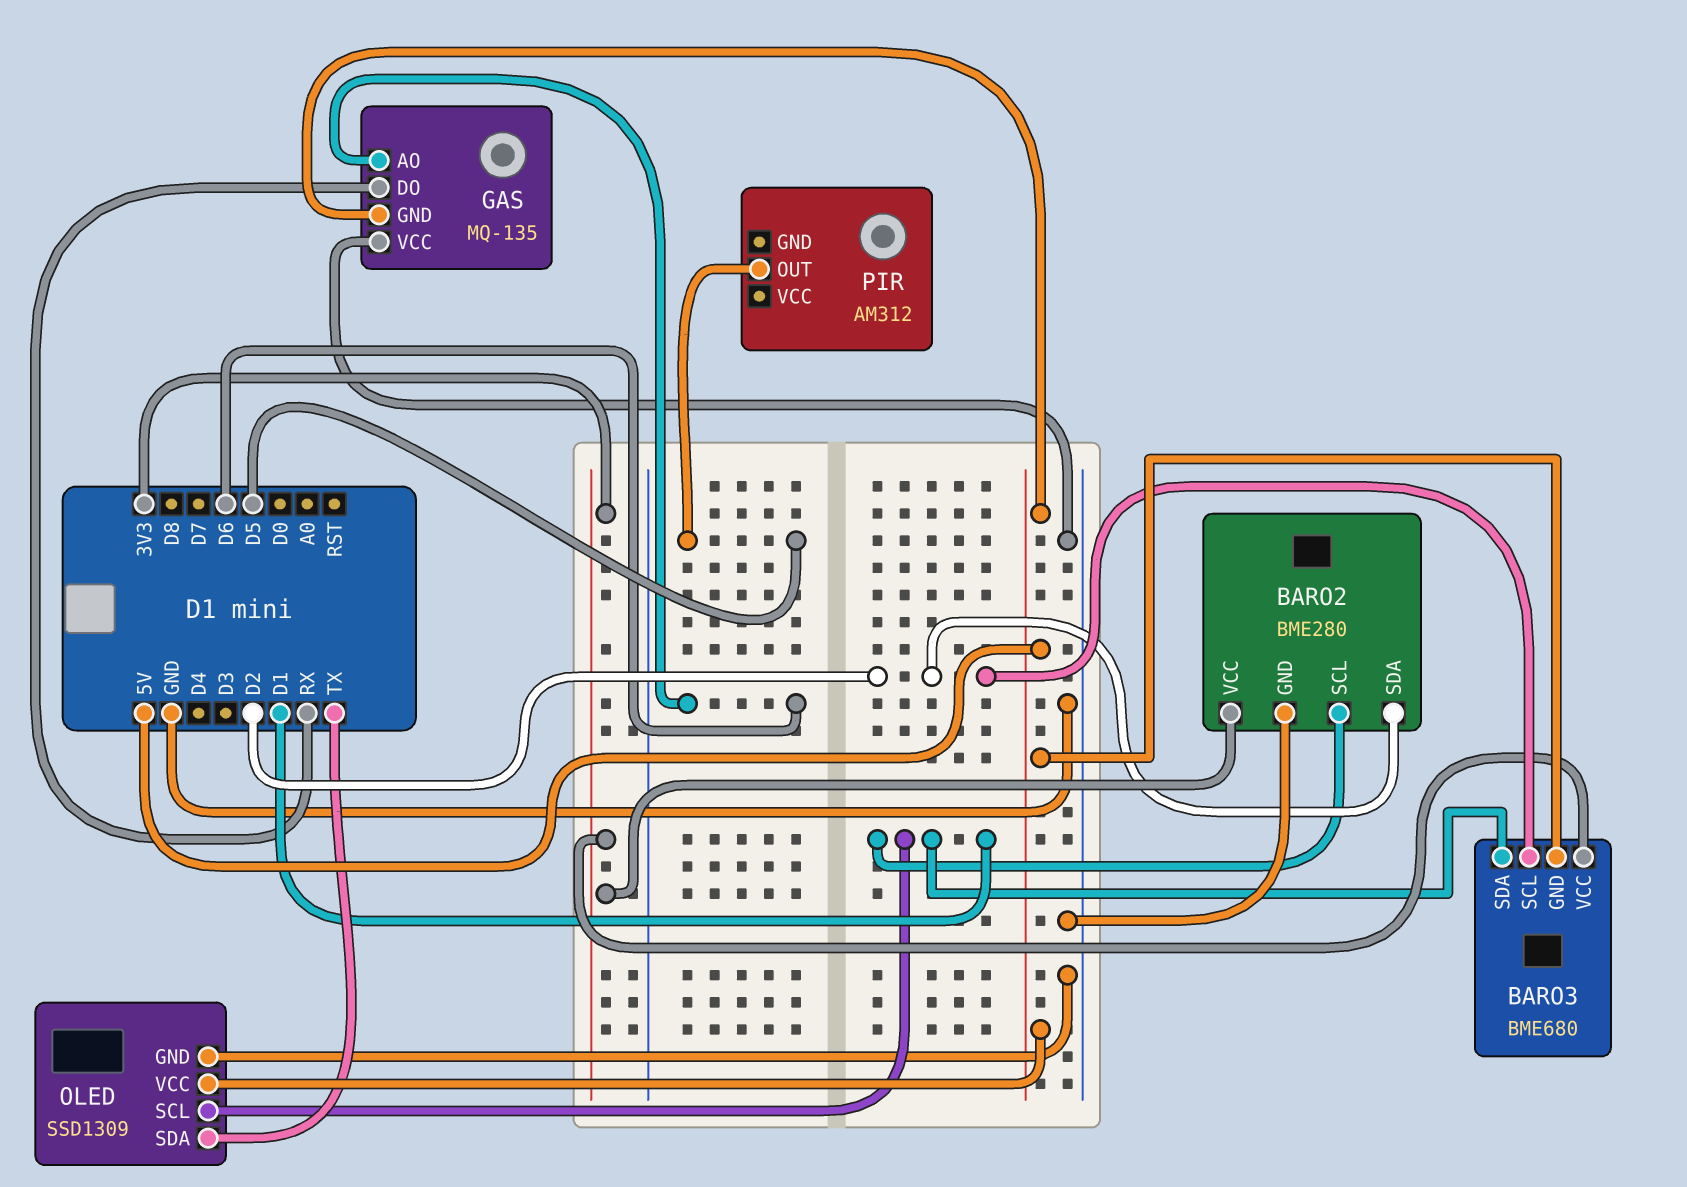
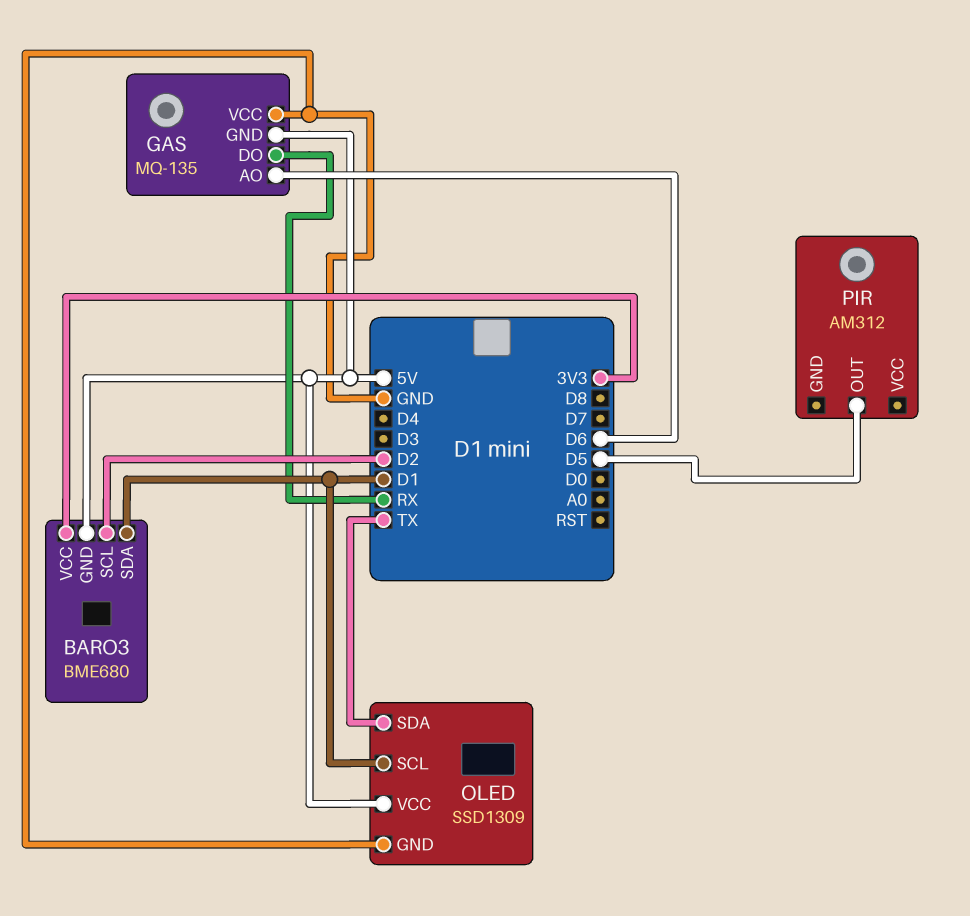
BARO2: BME280 -> none
BARO2 pin GND: GND -> none
BARO2 pin SCL: D1 -> none
BARO2 pin SDA: D2 -> none
BARO2 pin VCC: 3V3 -> none

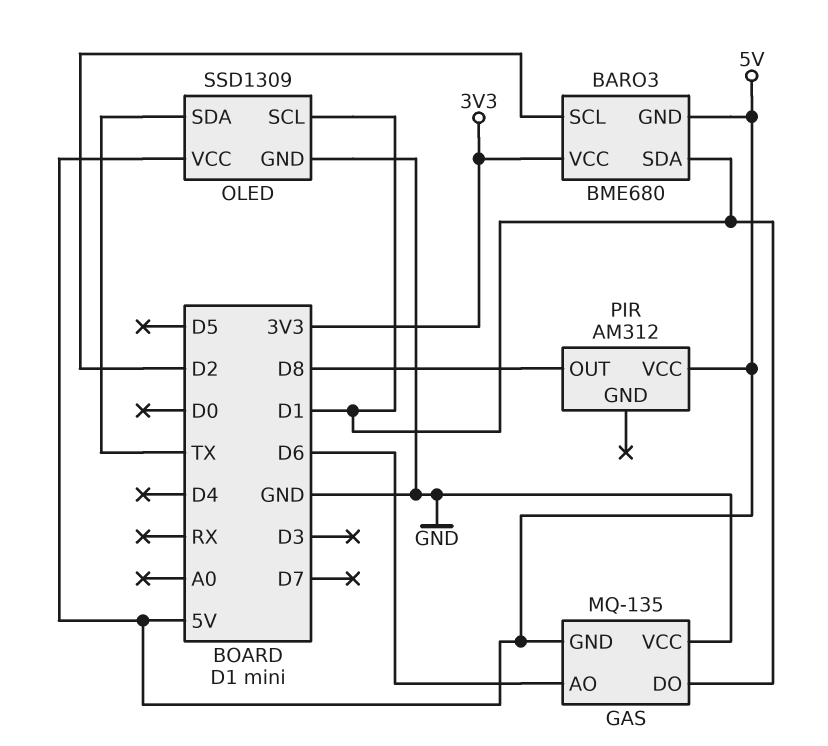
GAS pin DO: RX -> D1
PIR pin OUT: D5 -> D8
PIR pin VCC: none -> 5V

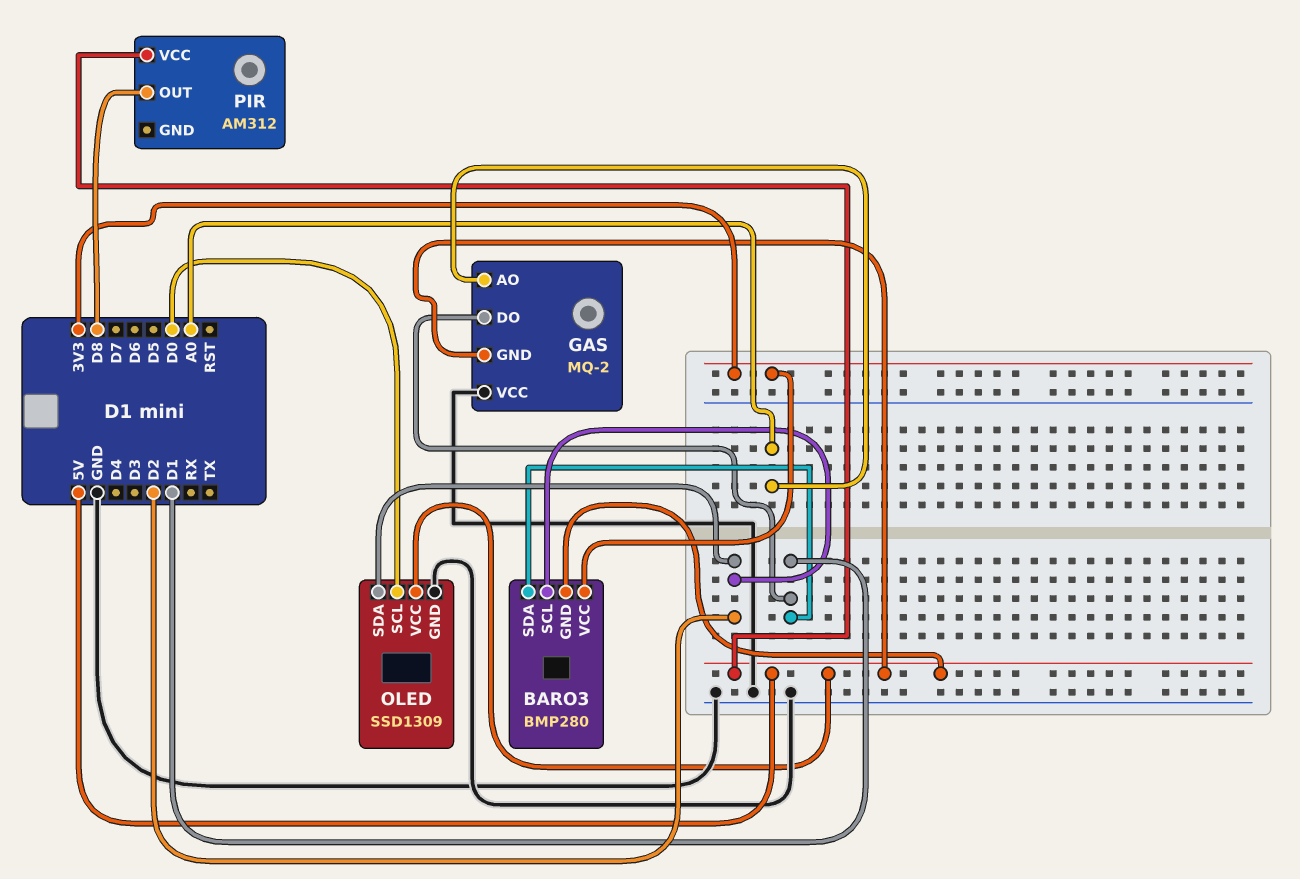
BARO3: BME680 -> BMP280
GAS: MQ-135 -> MQ-2
GAS pin AO: D6 -> A0
OLED pin SCL: D1 -> D0
OLED pin SDA: TX -> D2

